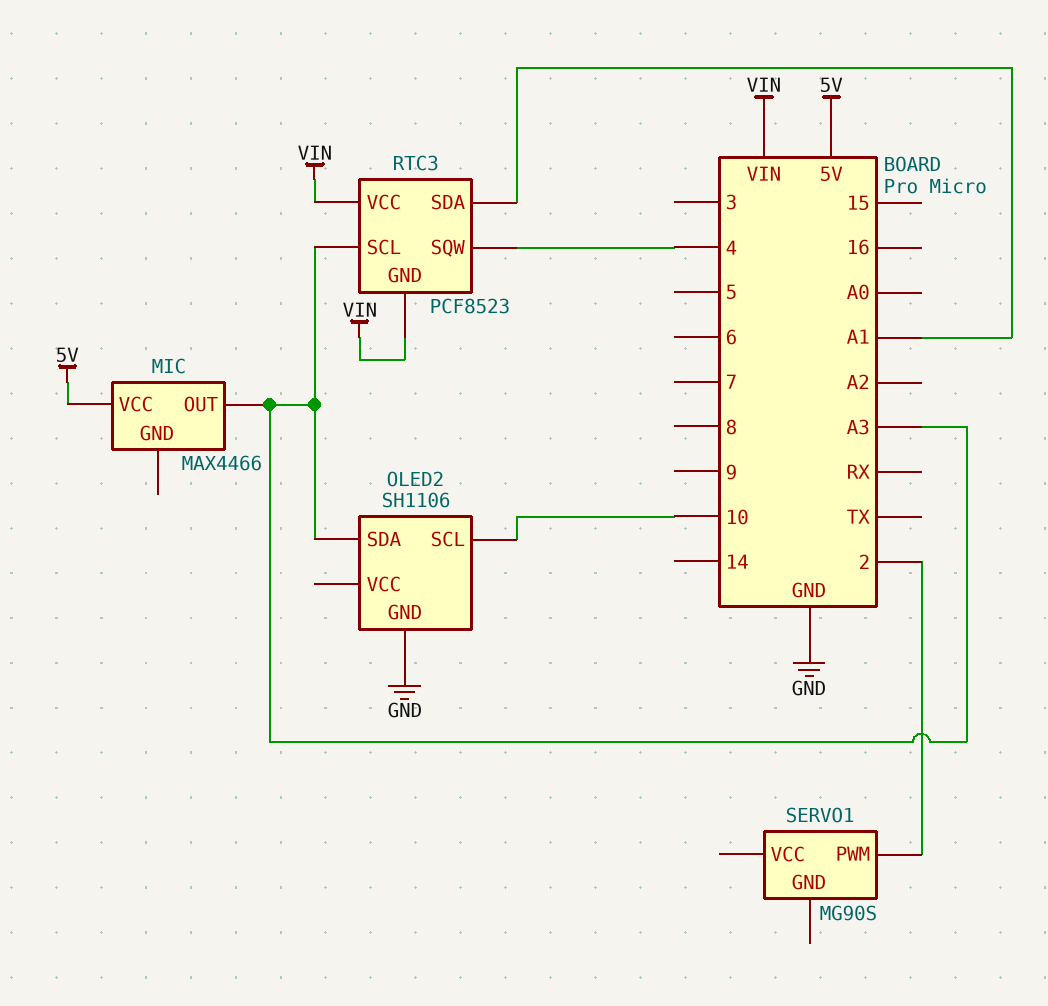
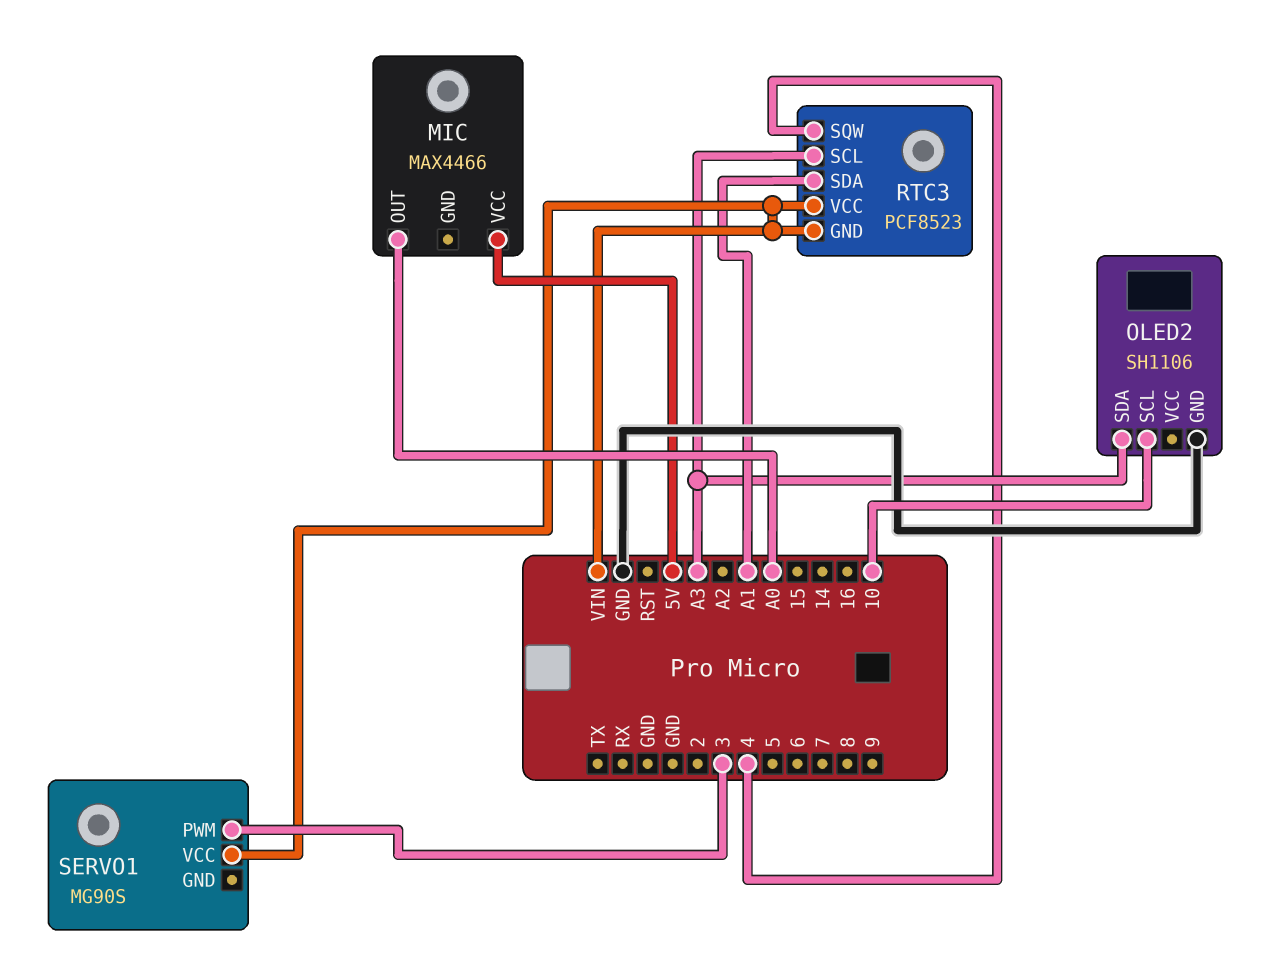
MIC pin OUT: A3 -> A0
SERVO1 pin PWM: 2 -> 3
SERVO1 pin VCC: none -> VIN

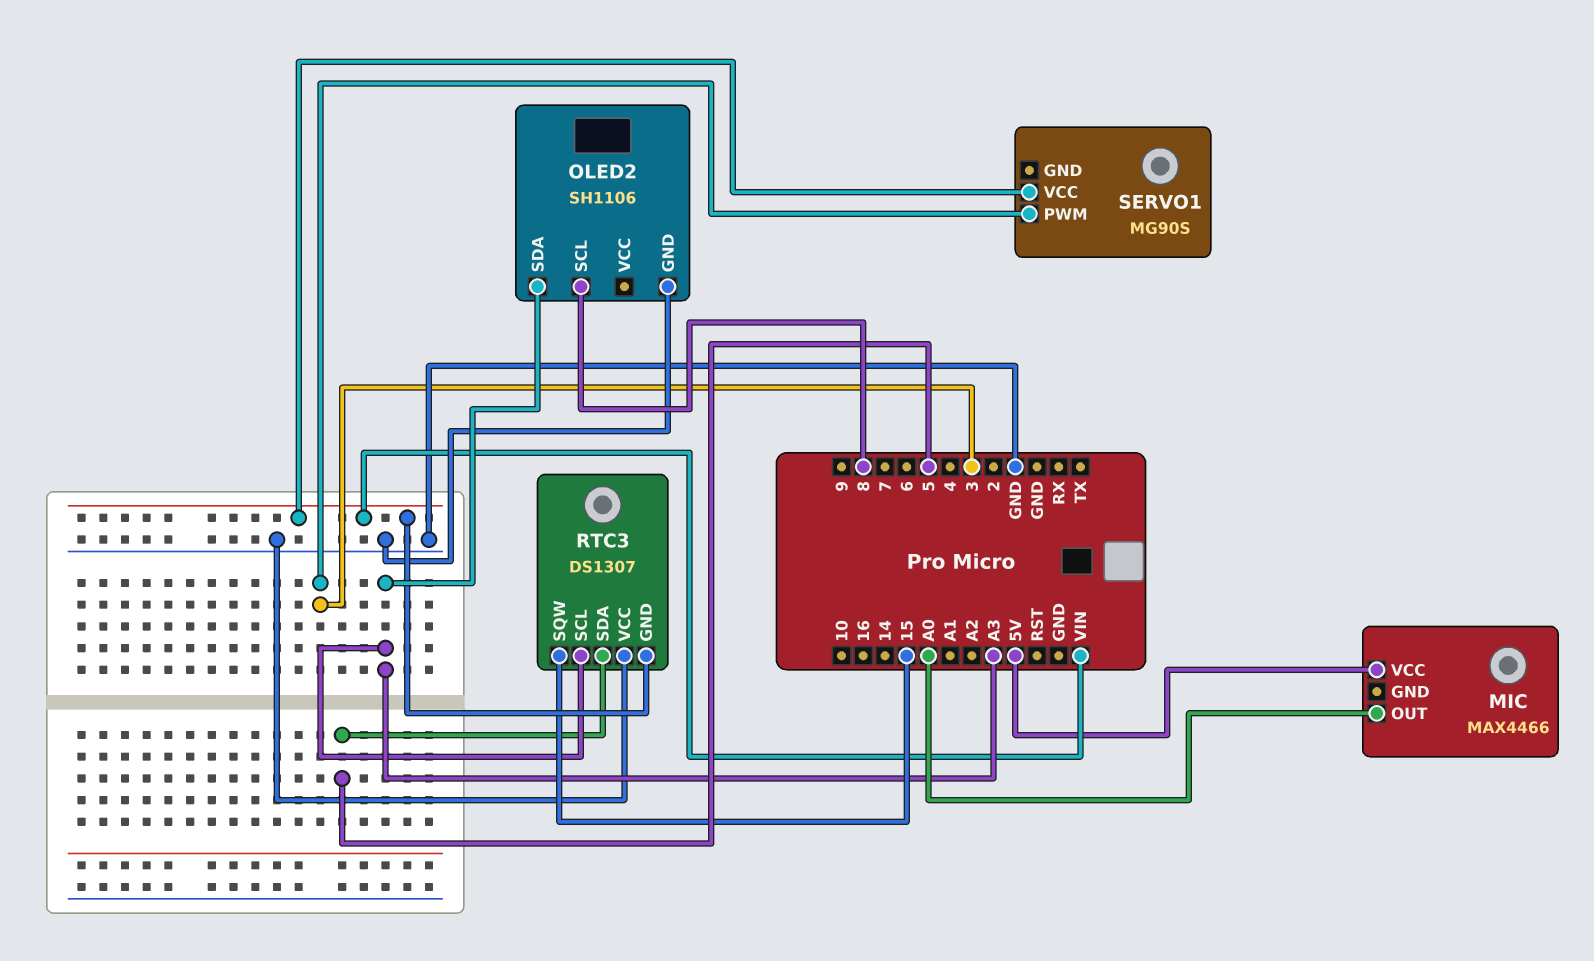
OLED2 pin SCL: 10 -> 8
RTC3: PCF8523 -> DS1307
RTC3 pin SDA: A1 -> 5
RTC3 pin SQW: 4 -> 15
RTC3 pin VCC: VIN -> GND

